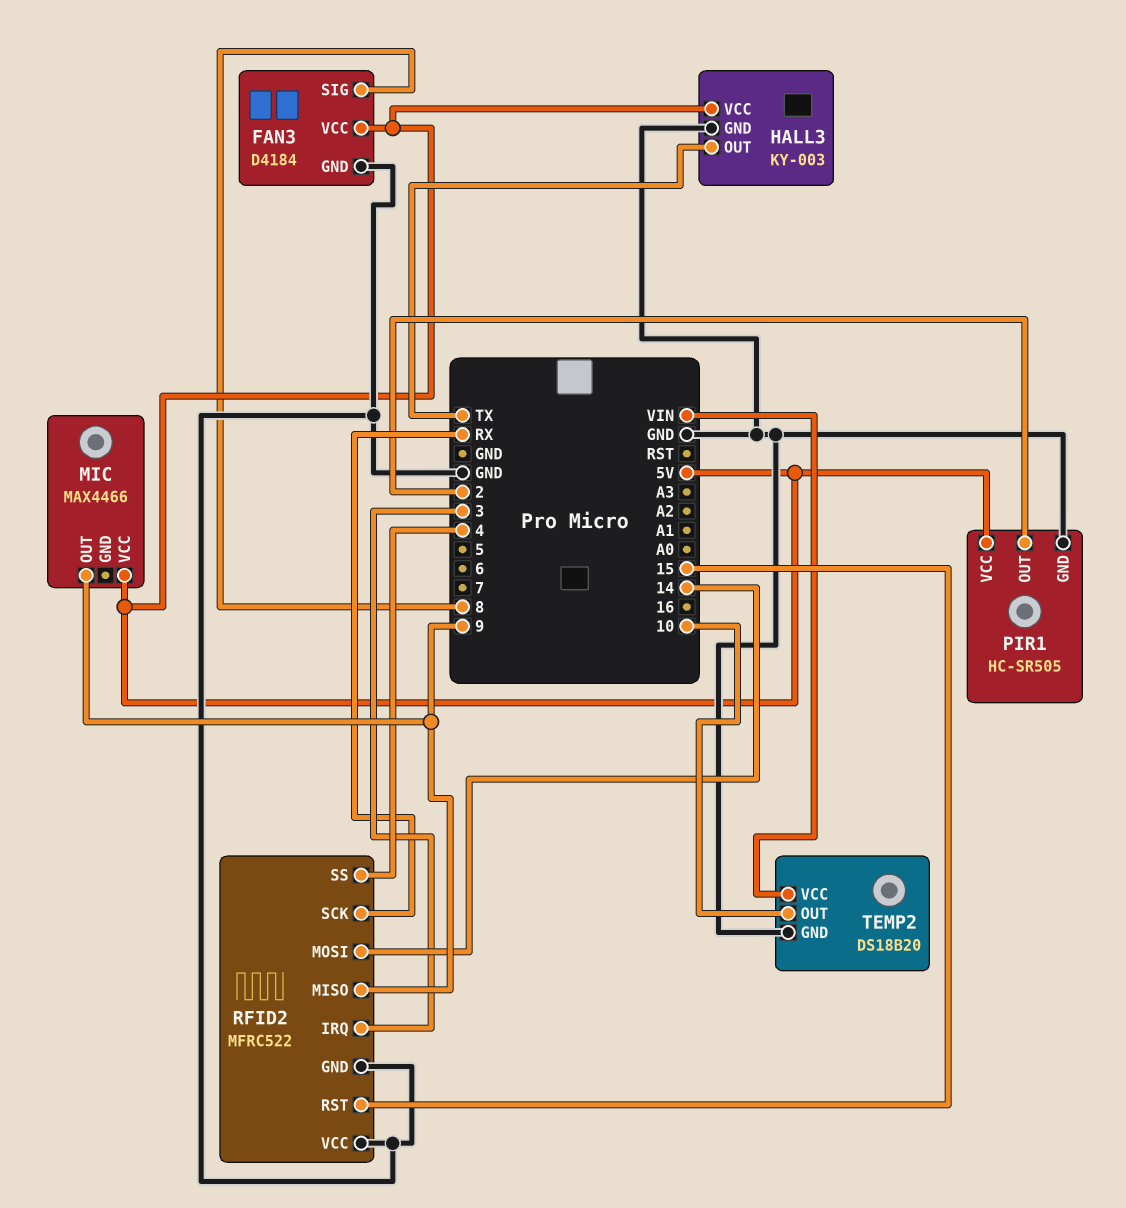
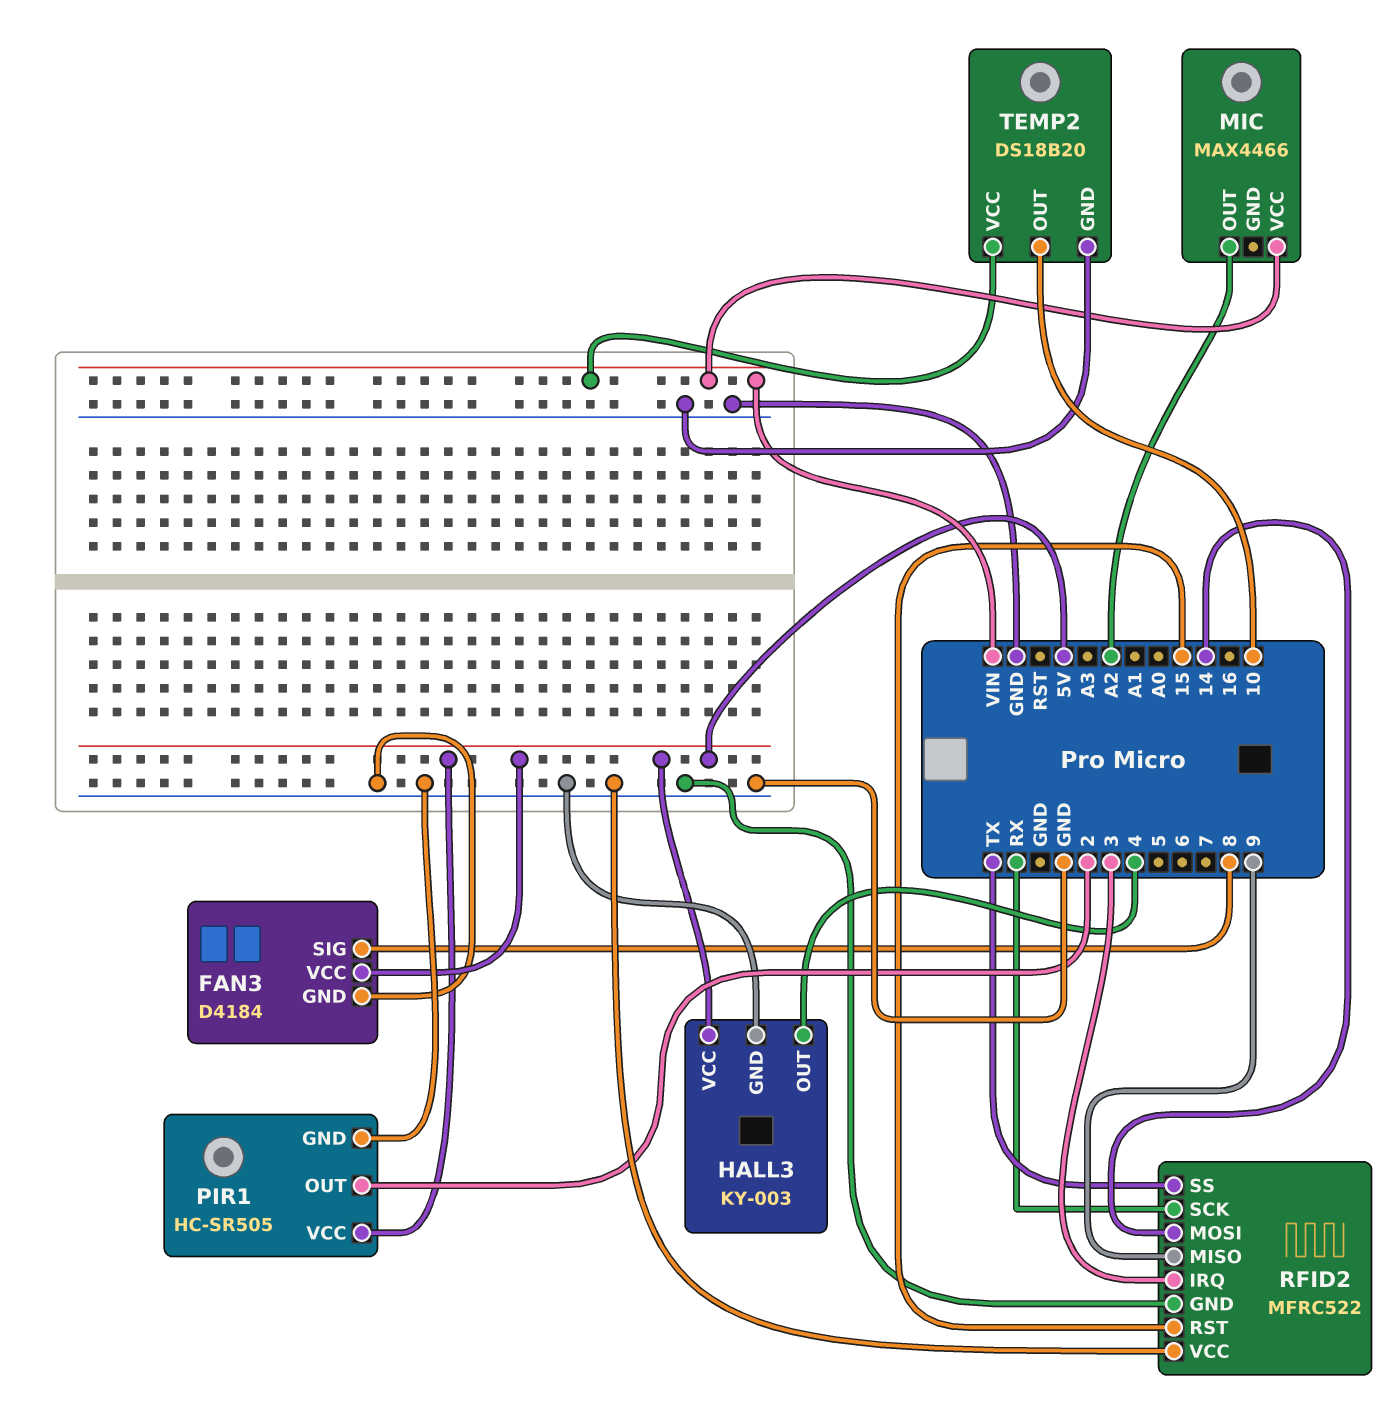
HALL3 pin OUT: TX -> 4
MIC pin OUT: 9 -> A2
MIC pin VCC: 5V -> VIN
RFID2 pin SS: 4 -> TX

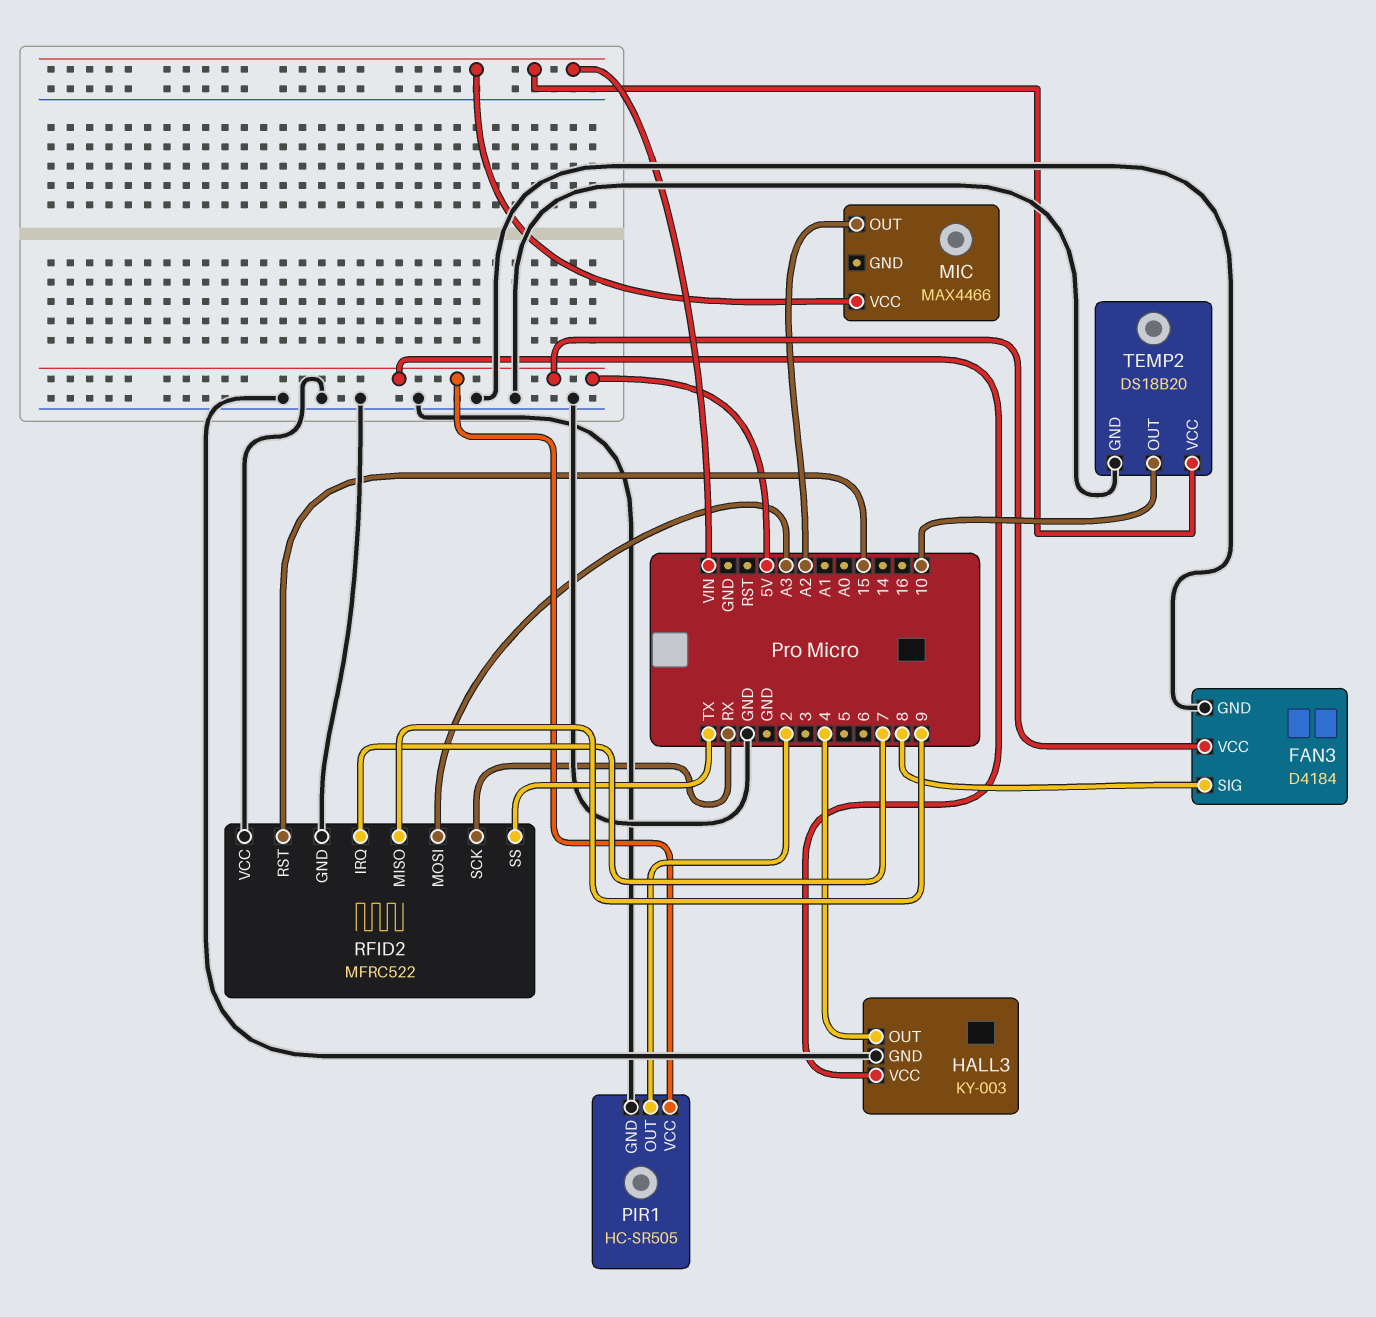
RFID2 pin IRQ: 3 -> 7
RFID2 pin MOSI: 14 -> A3

